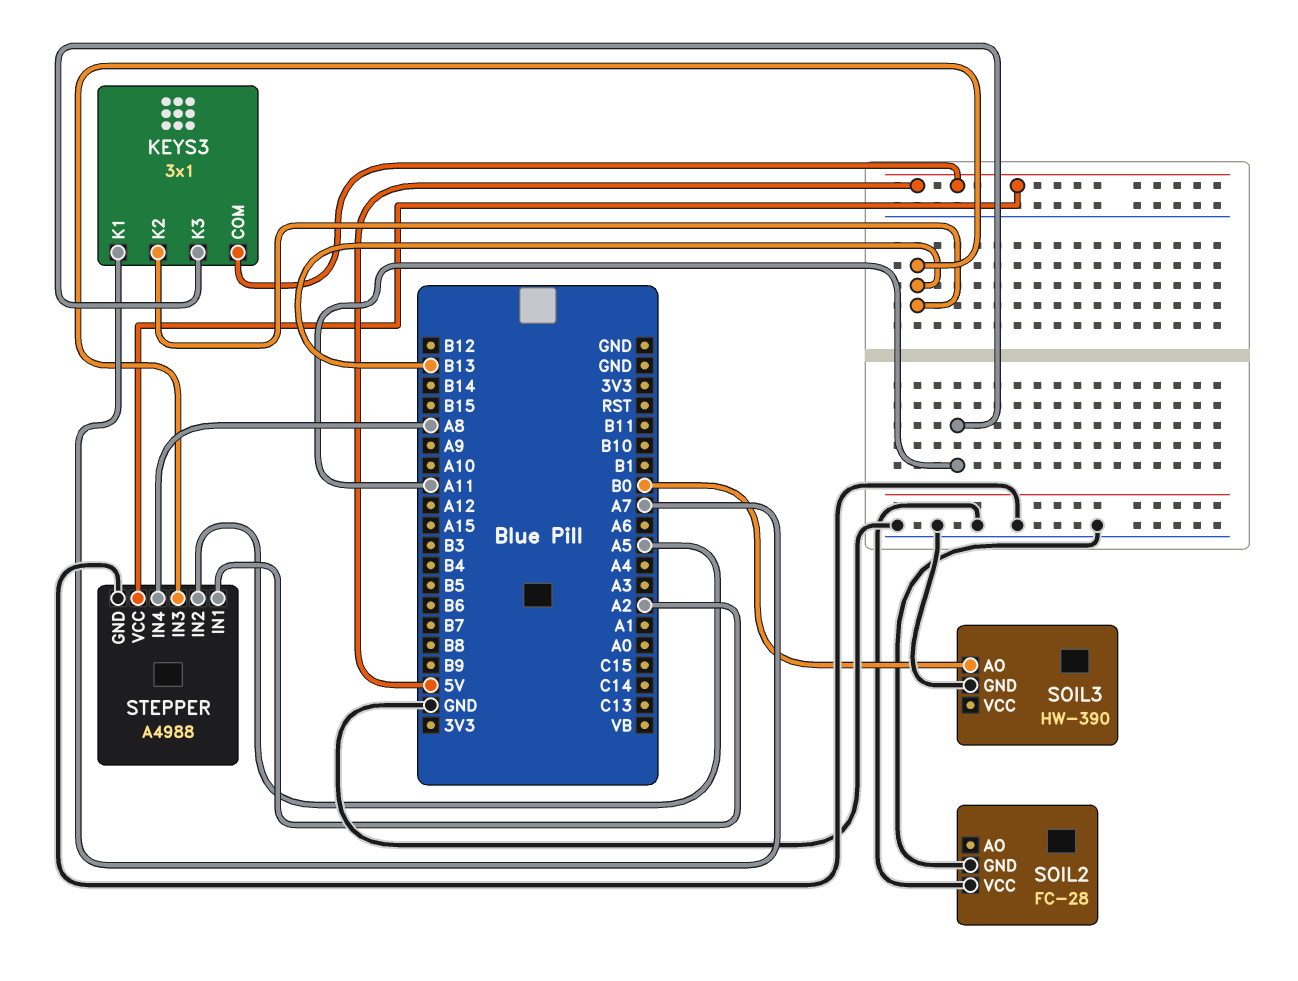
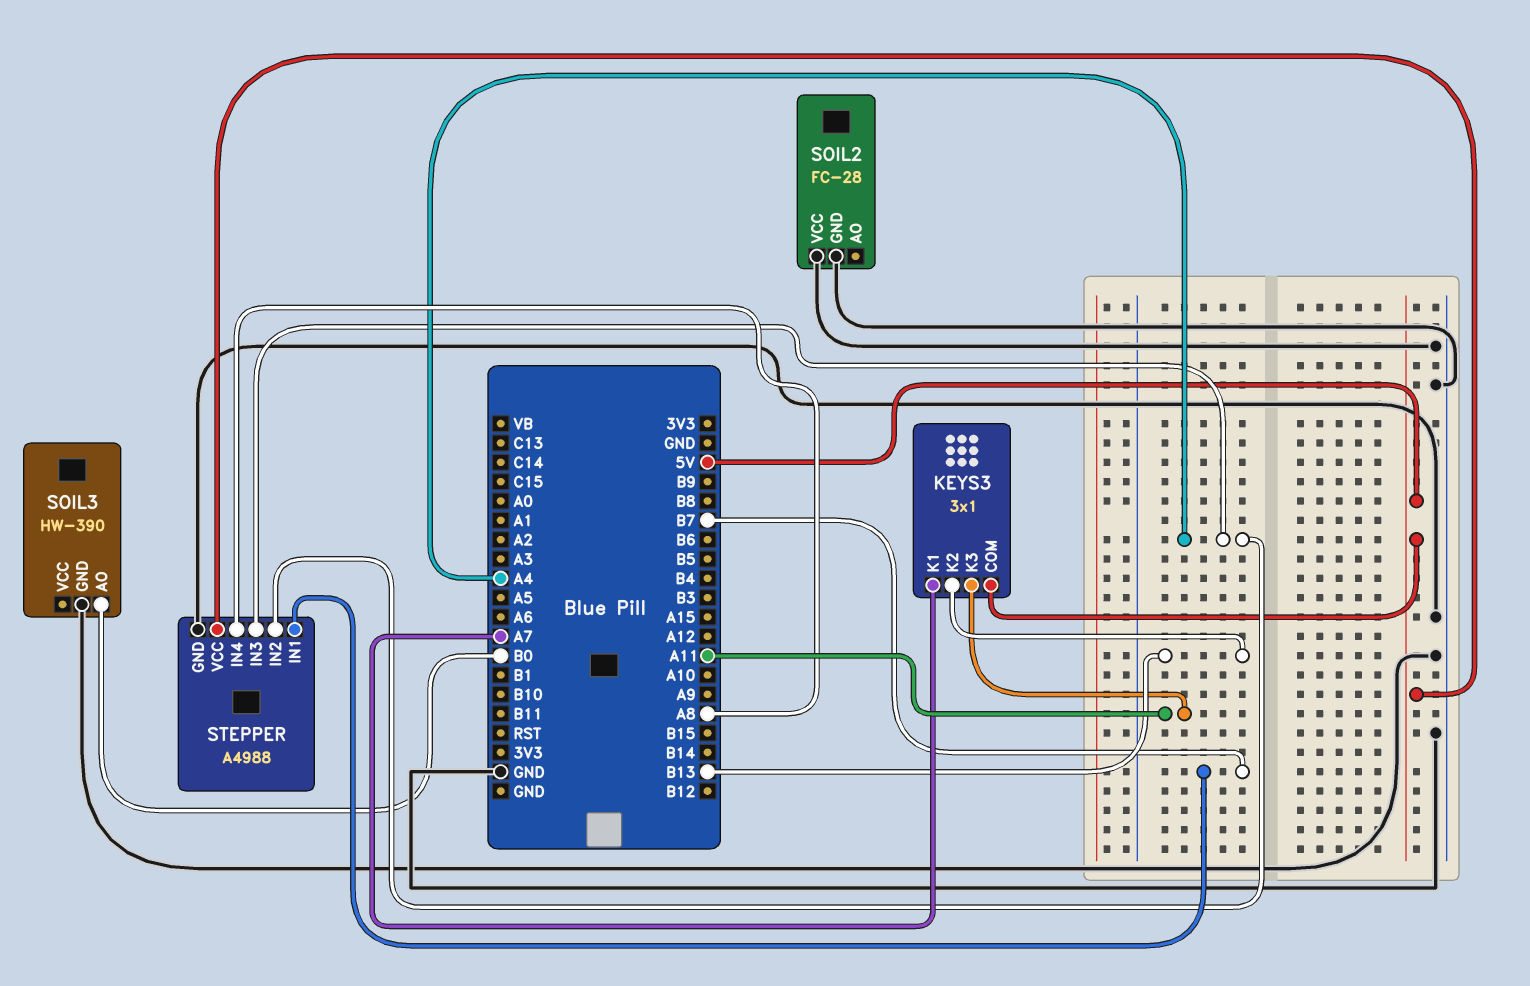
STEPPER pin IN1: A2 -> B7
STEPPER pin IN2: A5 -> A4
STEPPER pin IN3: B13 -> A4

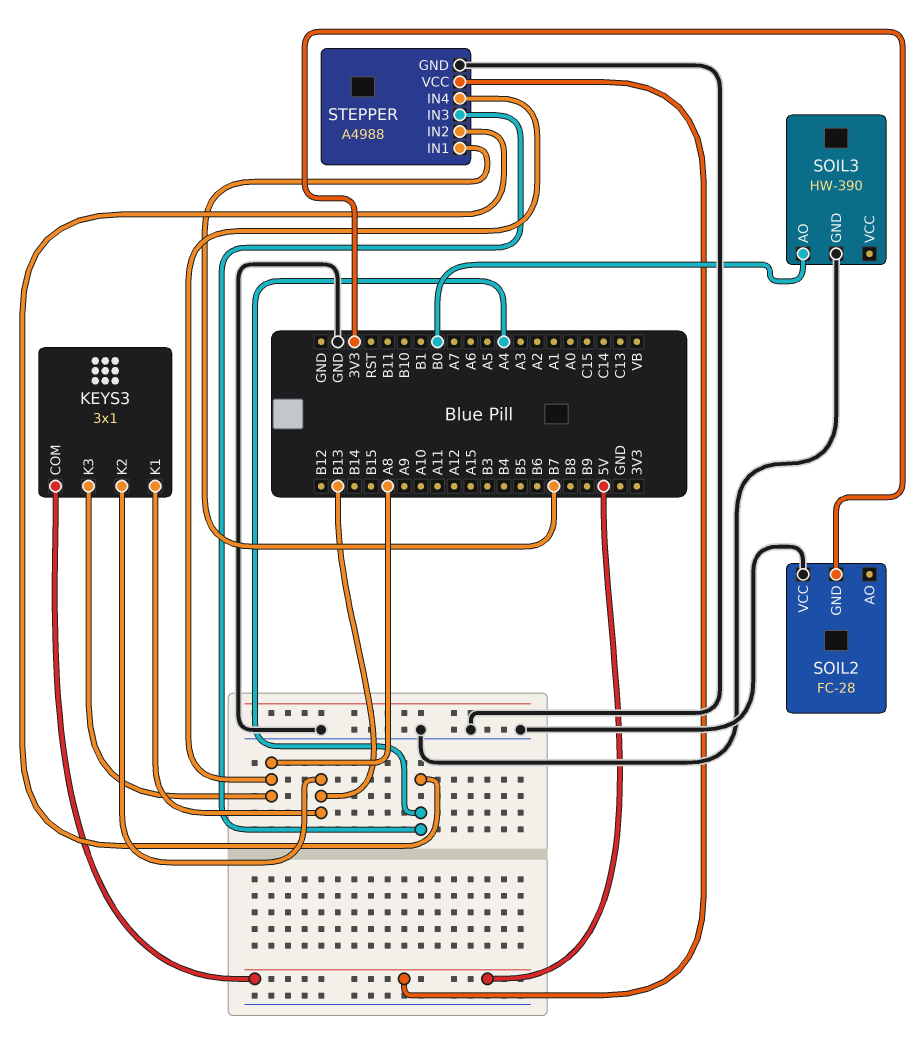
KEYS3 pin K1: A7 -> B13
KEYS3 pin K3: A11 -> A8
SOIL2 pin GND: GND -> 3V3

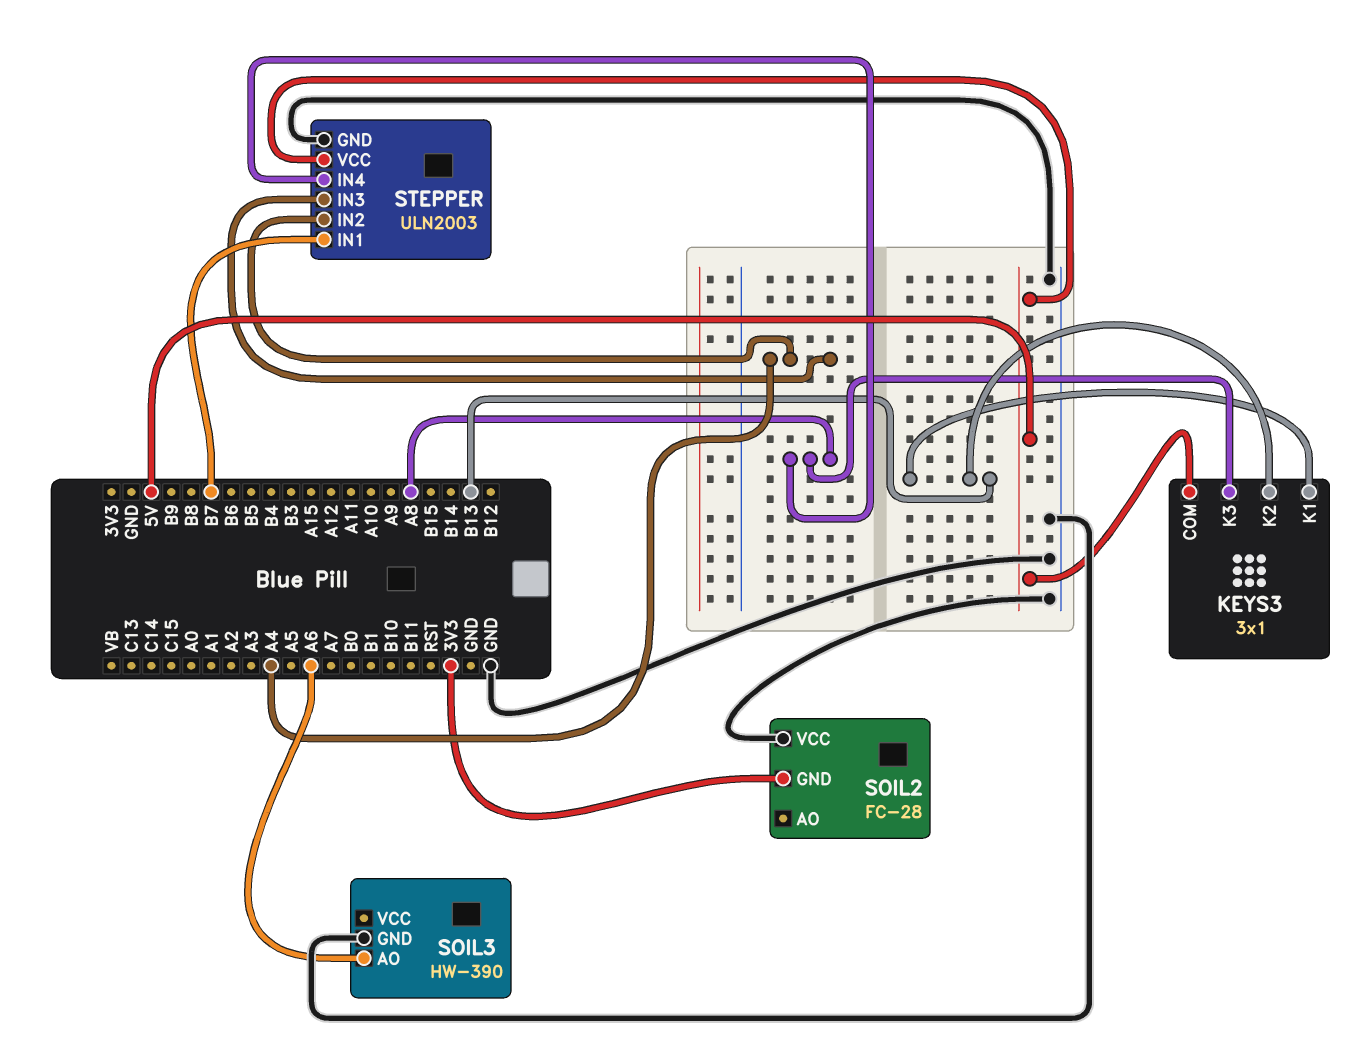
SOIL3 pin AO: B0 -> A6
STEPPER: A4988 -> ULN2003

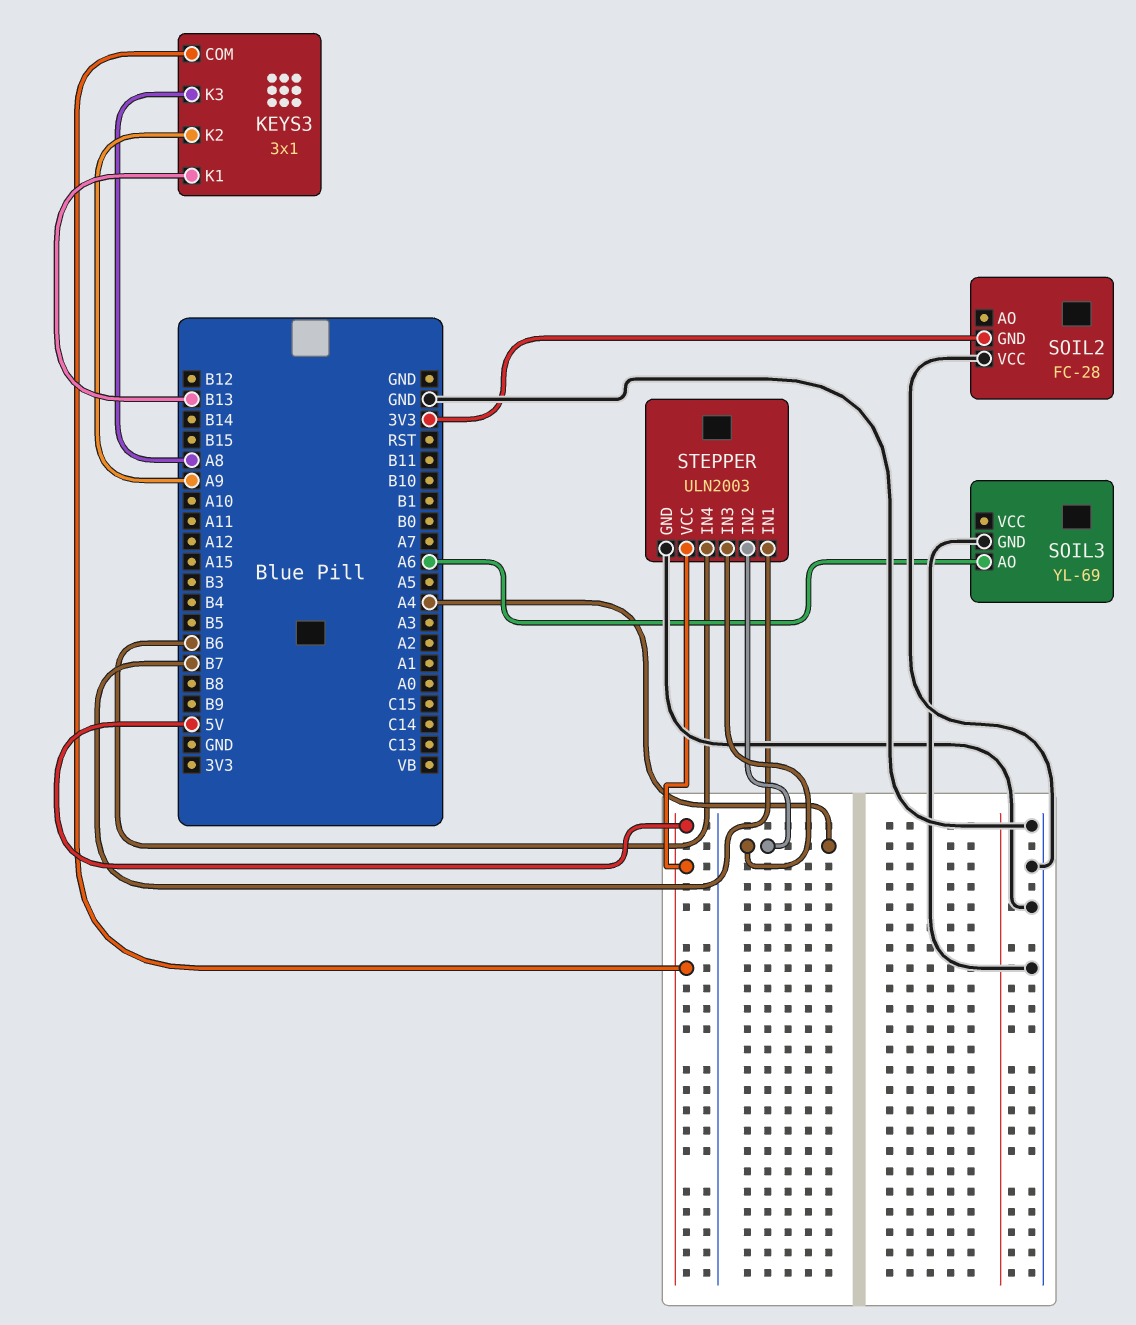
KEYS3 pin K2: B13 -> A9
SOIL3: HW-390 -> YL-69
STEPPER pin IN4: A8 -> B6

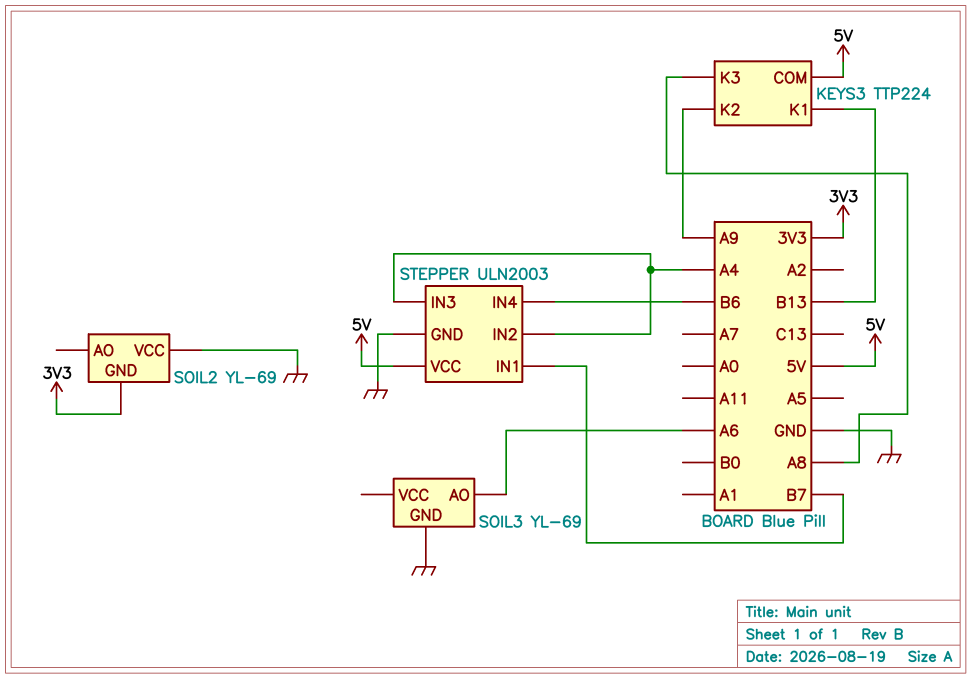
KEYS3: 3x1 -> TTP224
SOIL2: FC-28 -> YL-69

